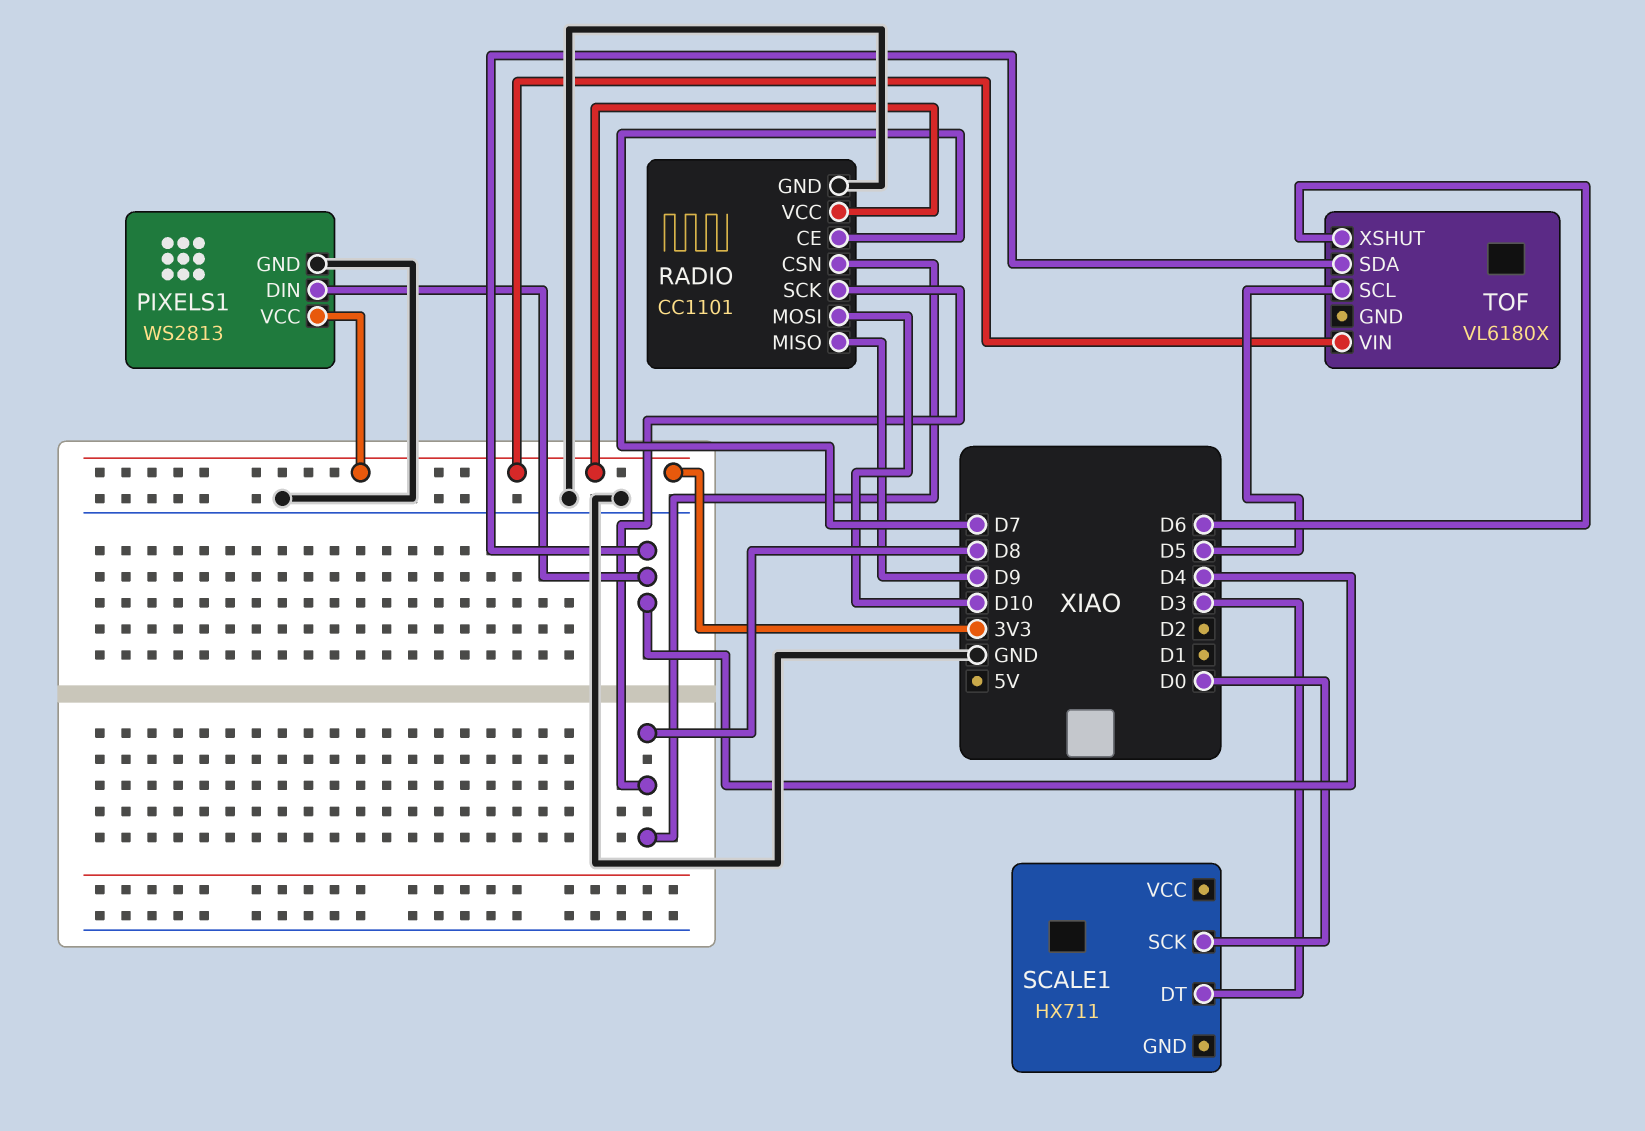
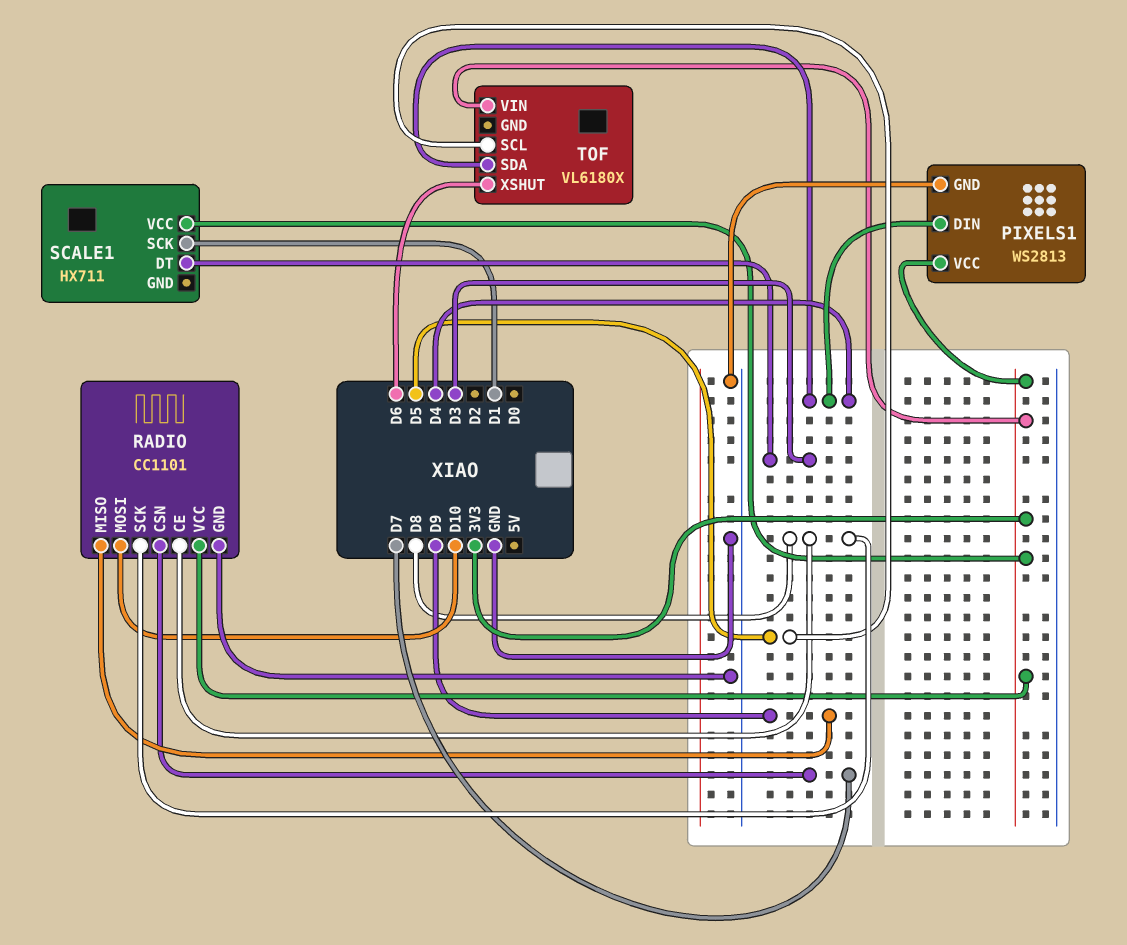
RADIO pin CE: D7 -> D8
RADIO pin CSN: D8 -> D7
SCALE1 pin SCK: D0 -> D1
SCALE1 pin VCC: none -> 3V3

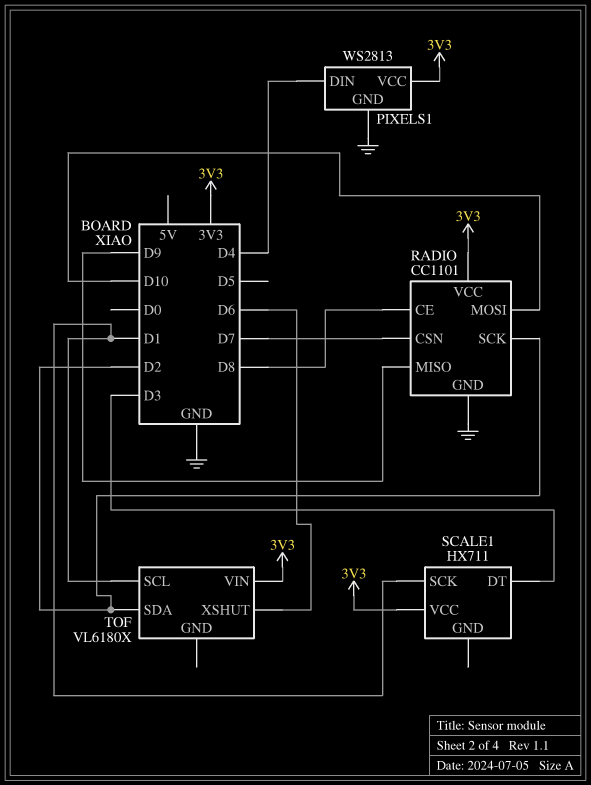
RADIO pin SCK: D8 -> D2
TOF pin SCL: D5 -> D1
TOF pin SDA: D4 -> D2

